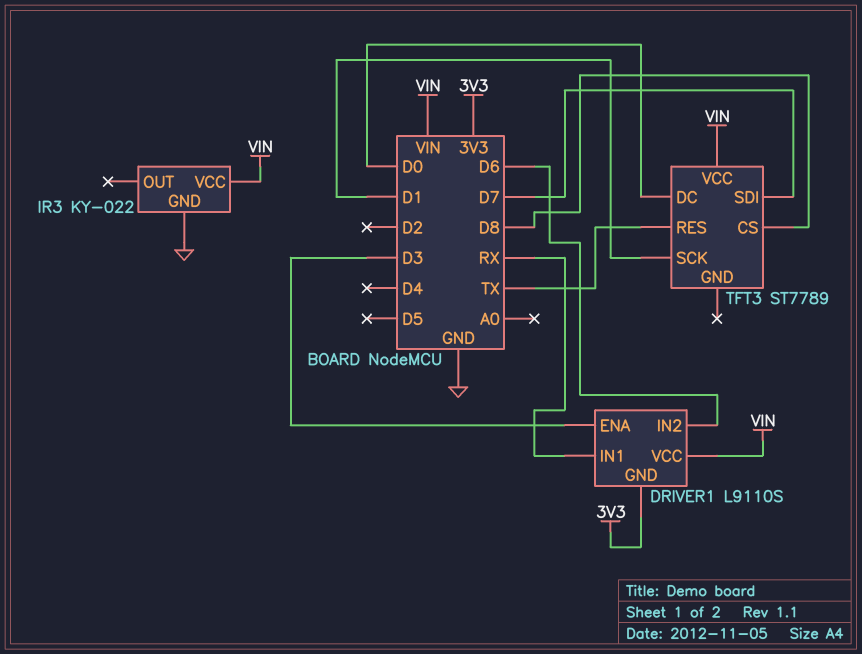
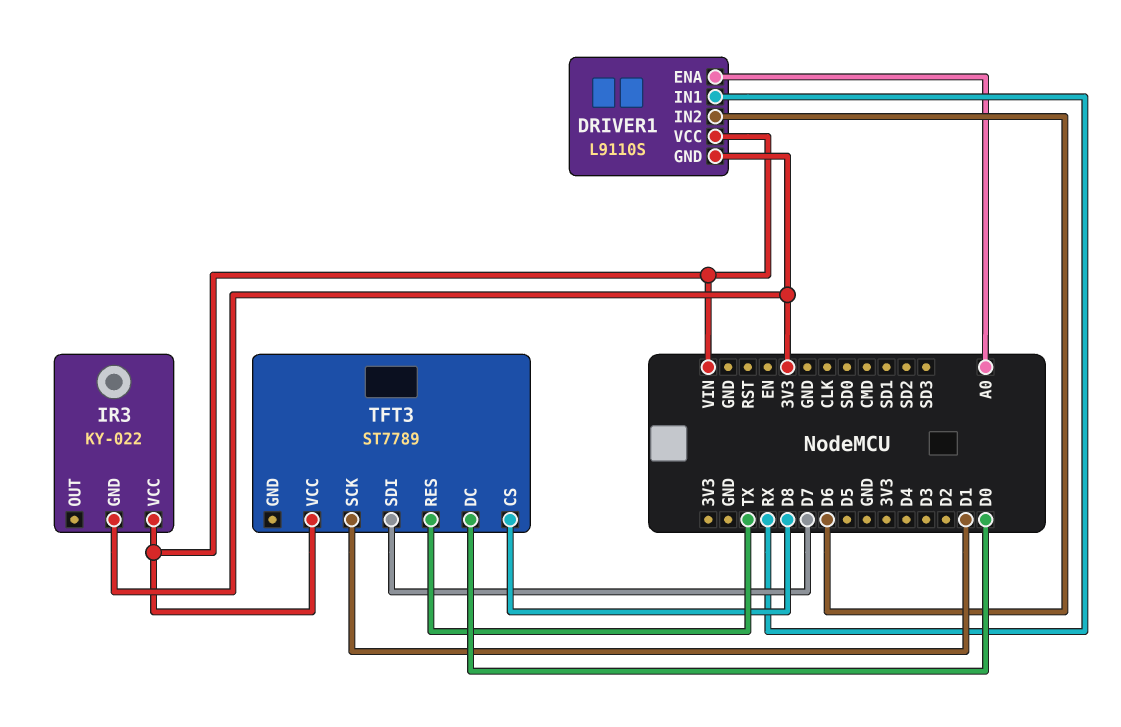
DRIVER1 pin ENA: D3 -> A0
IR3 pin GND: GND -> 3V3

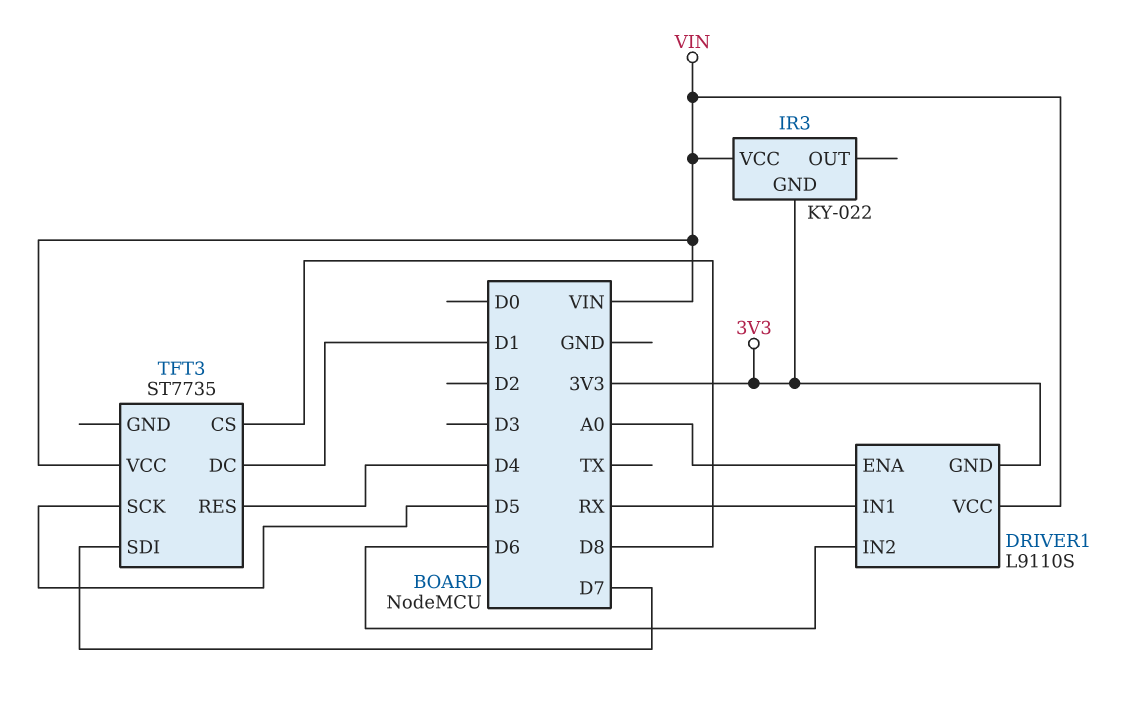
TFT3: ST7789 -> ST7735
TFT3 pin DC: D0 -> D1
TFT3 pin RES: TX -> D4
TFT3 pin SCK: D1 -> D5

